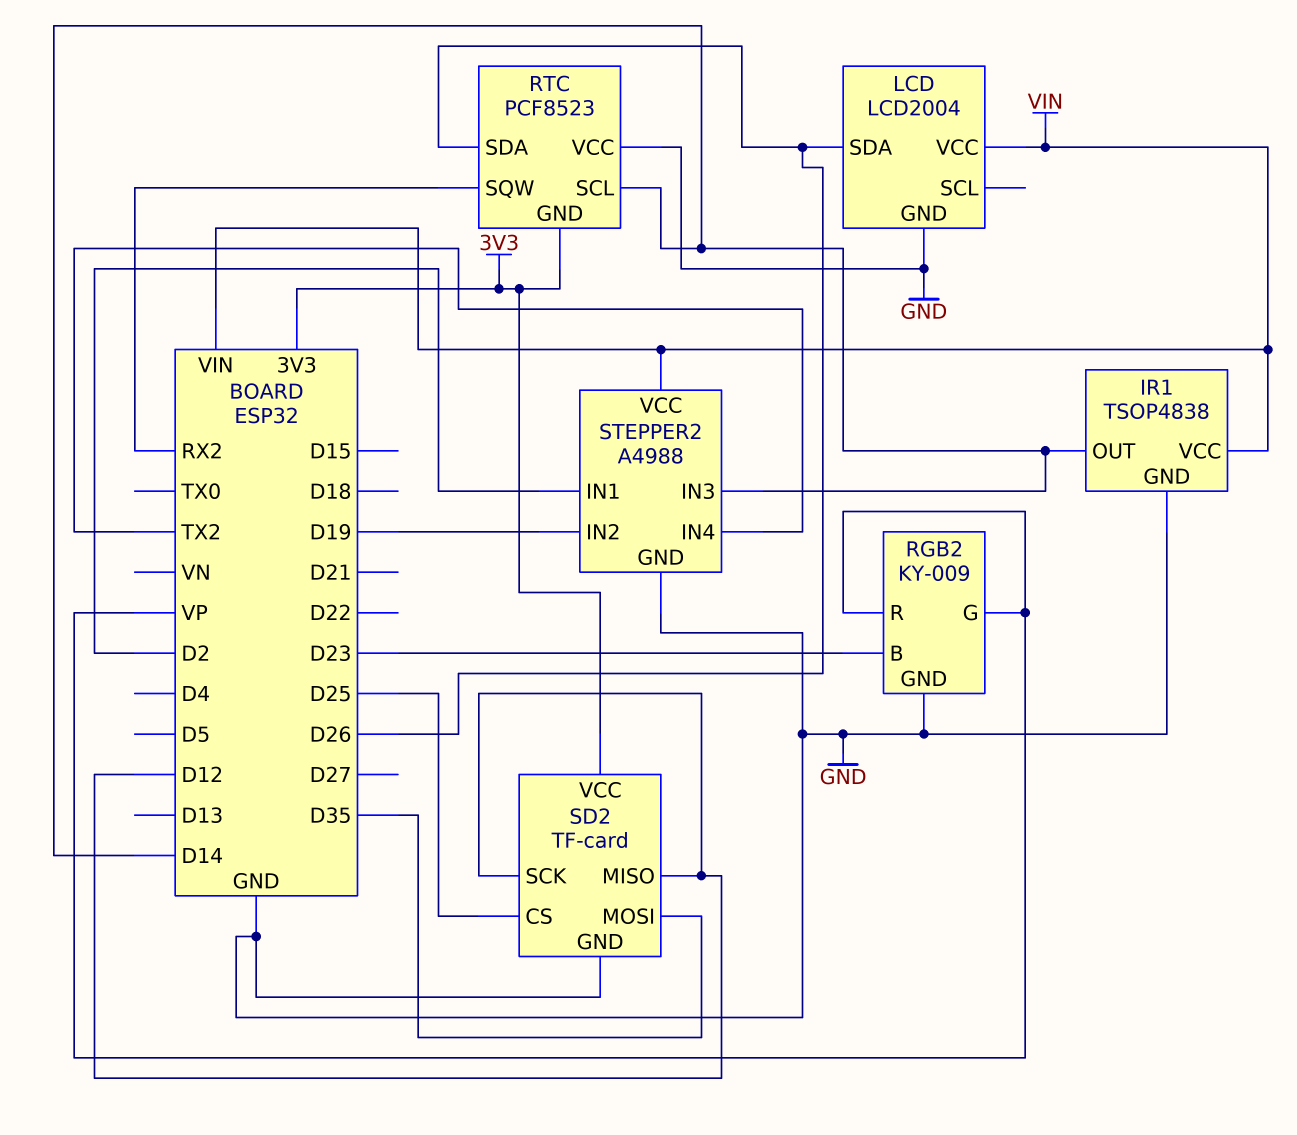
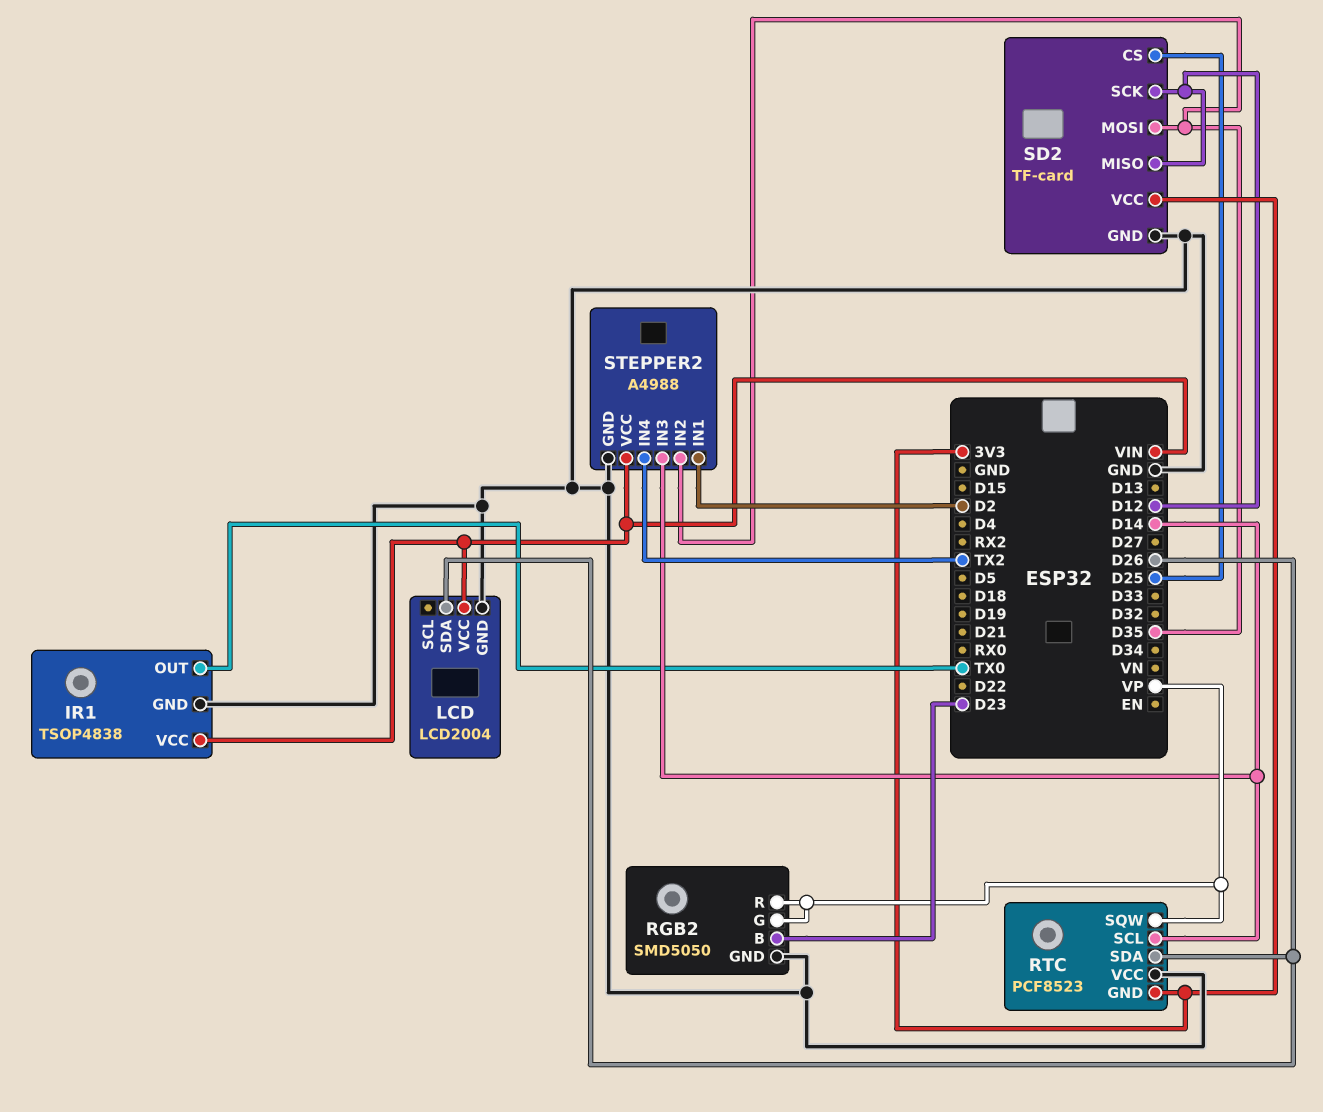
IR1 pin OUT: D14 -> TX0
RGB2: KY-009 -> SMD5050
RTC pin SQW: RX2 -> VP
STEPPER2 pin IN2: D19 -> D35

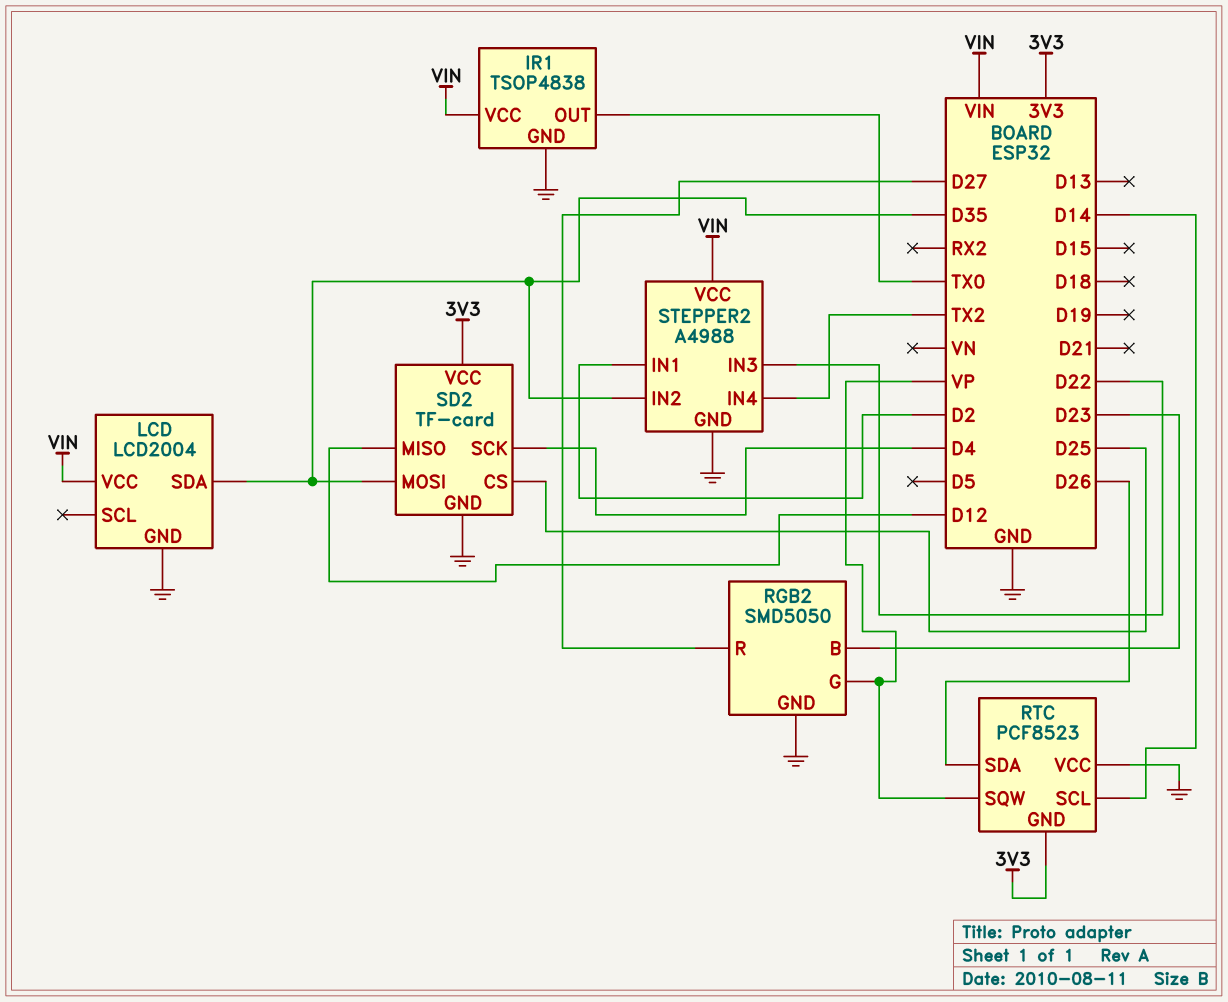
LCD pin SDA: D26 -> D35
RGB2 pin R: VP -> D27
SD2 pin SCK: D12 -> D4
STEPPER2 pin IN3: D14 -> D22

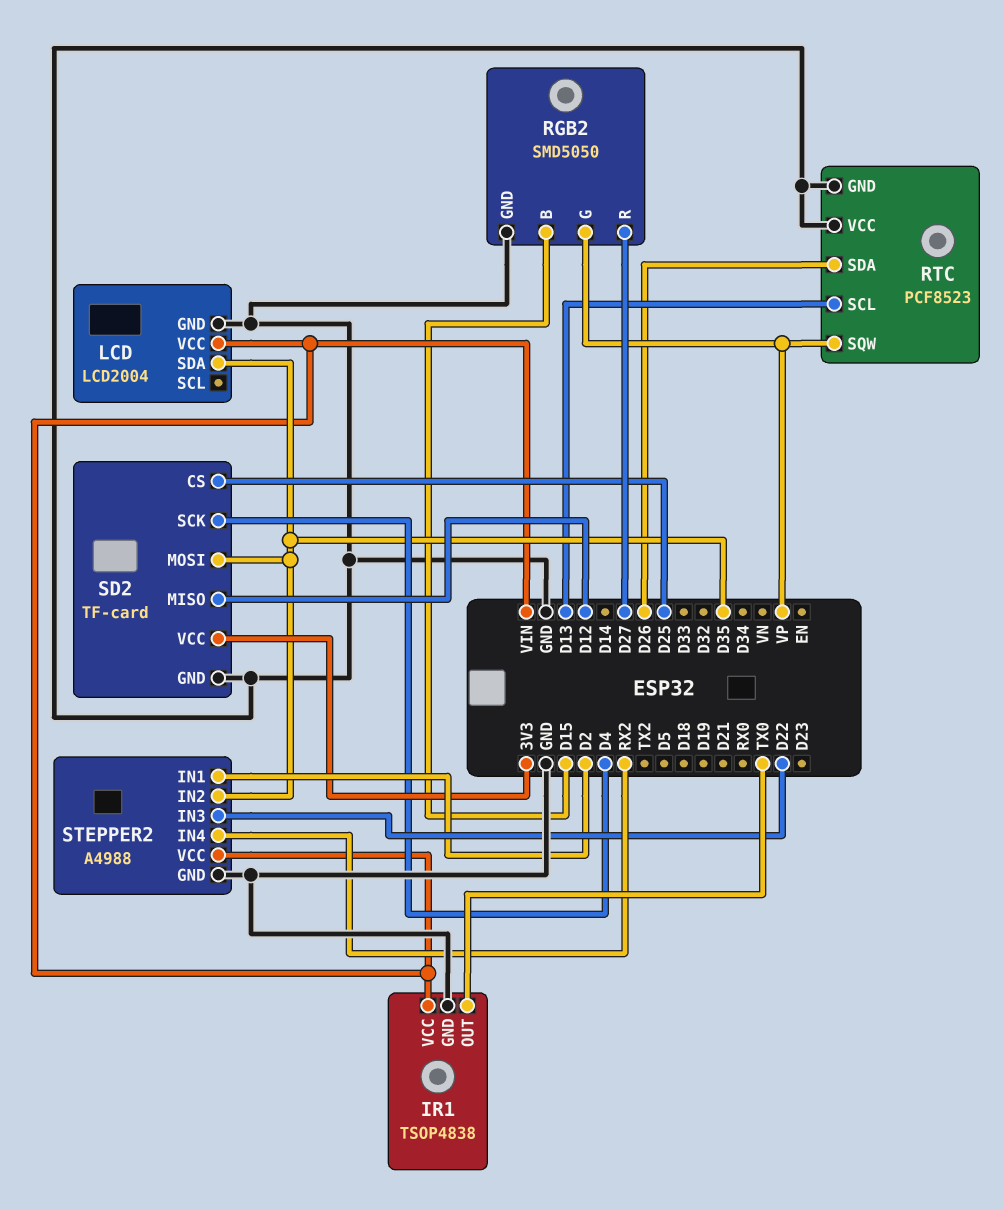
RGB2 pin B: D23 -> D15
RTC pin GND: 3V3 -> GND
RTC pin SCL: D14 -> D13
STEPPER2 pin IN4: TX2 -> RX2

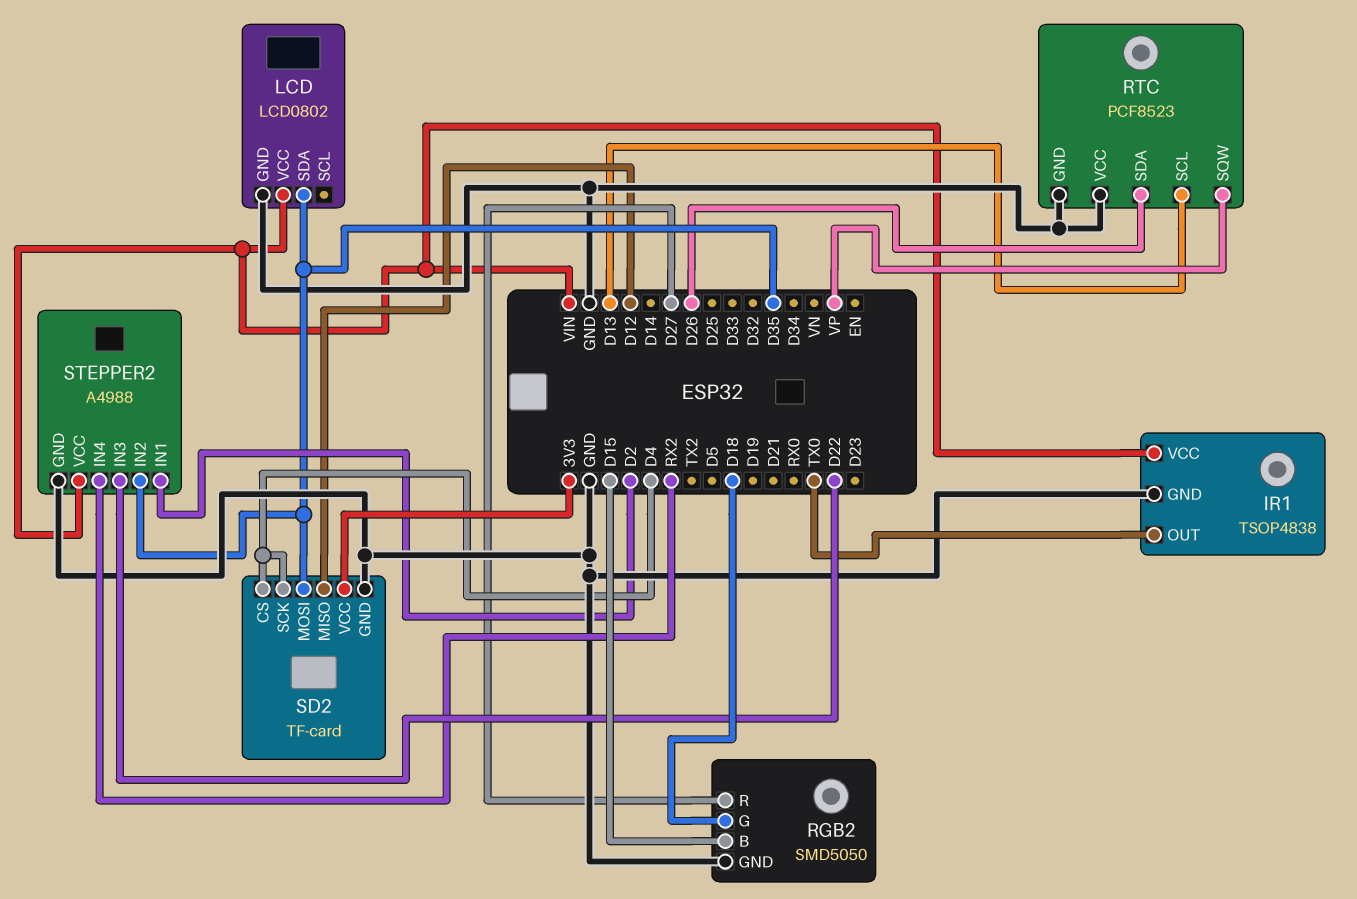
LCD: LCD2004 -> LCD0802
RGB2 pin G: VP -> D18
SD2 pin CS: D25 -> D4

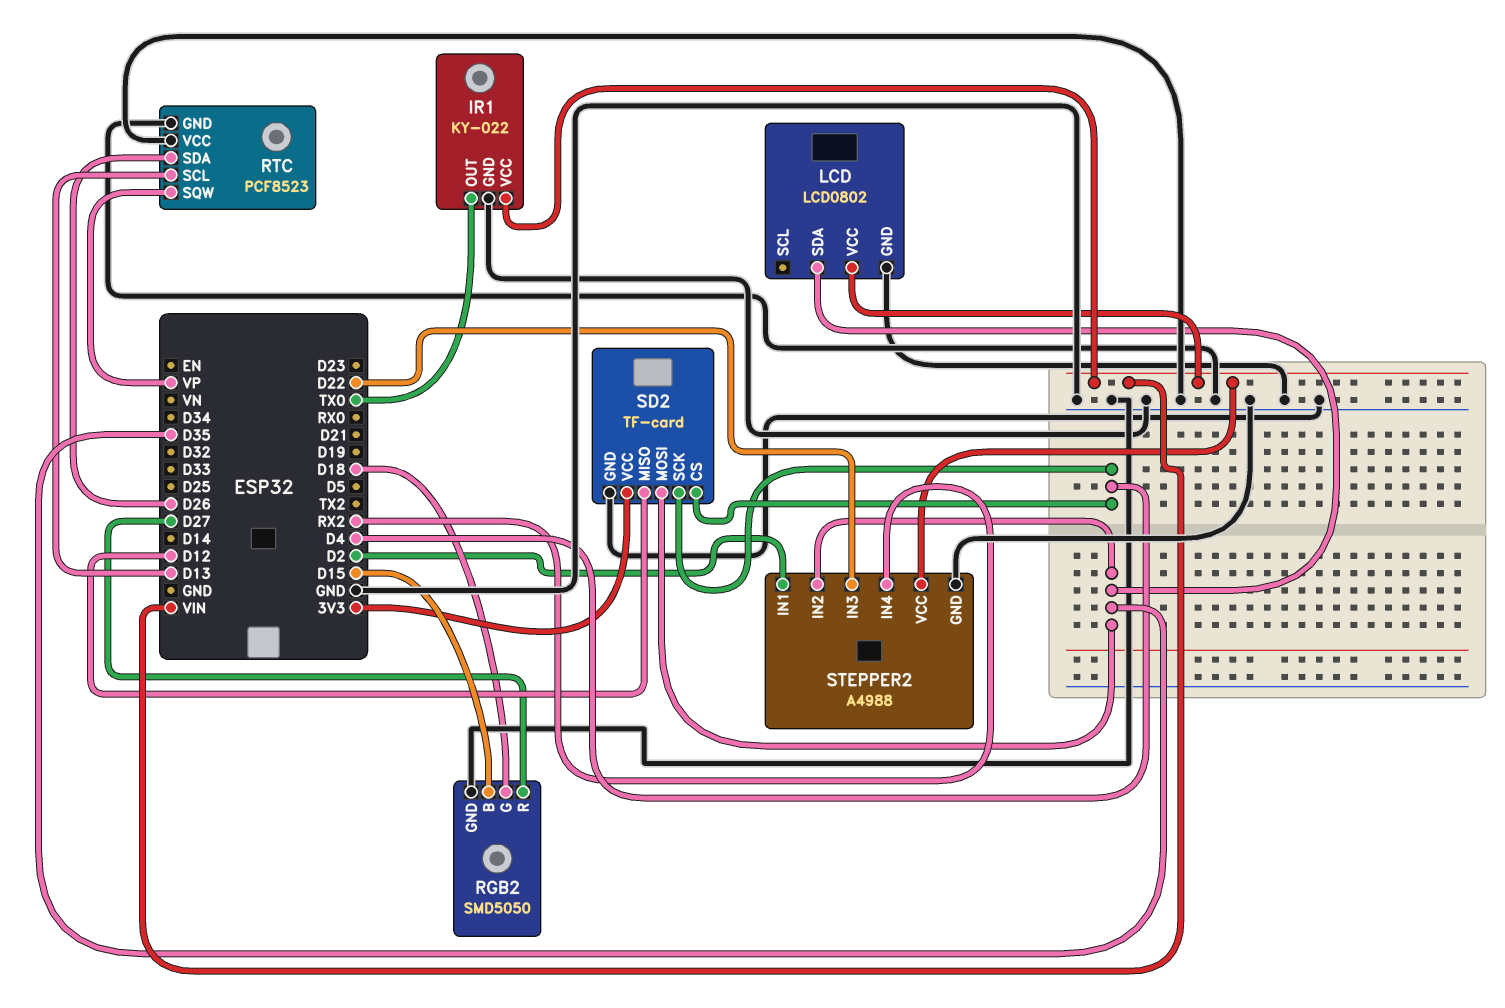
IR1: TSOP4838 -> KY-022

